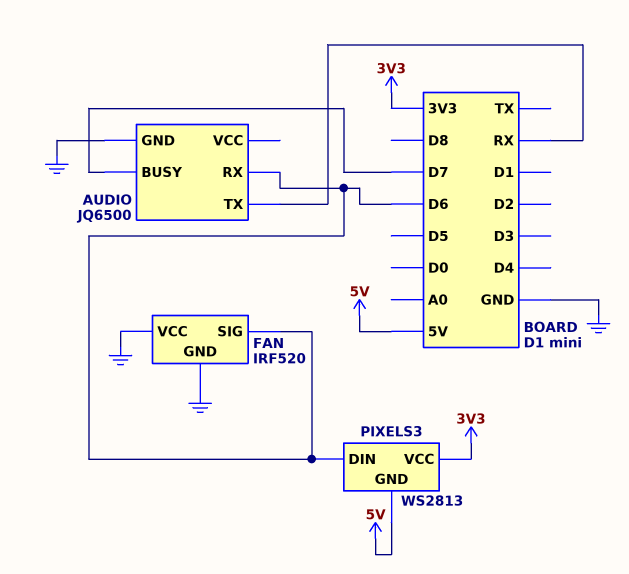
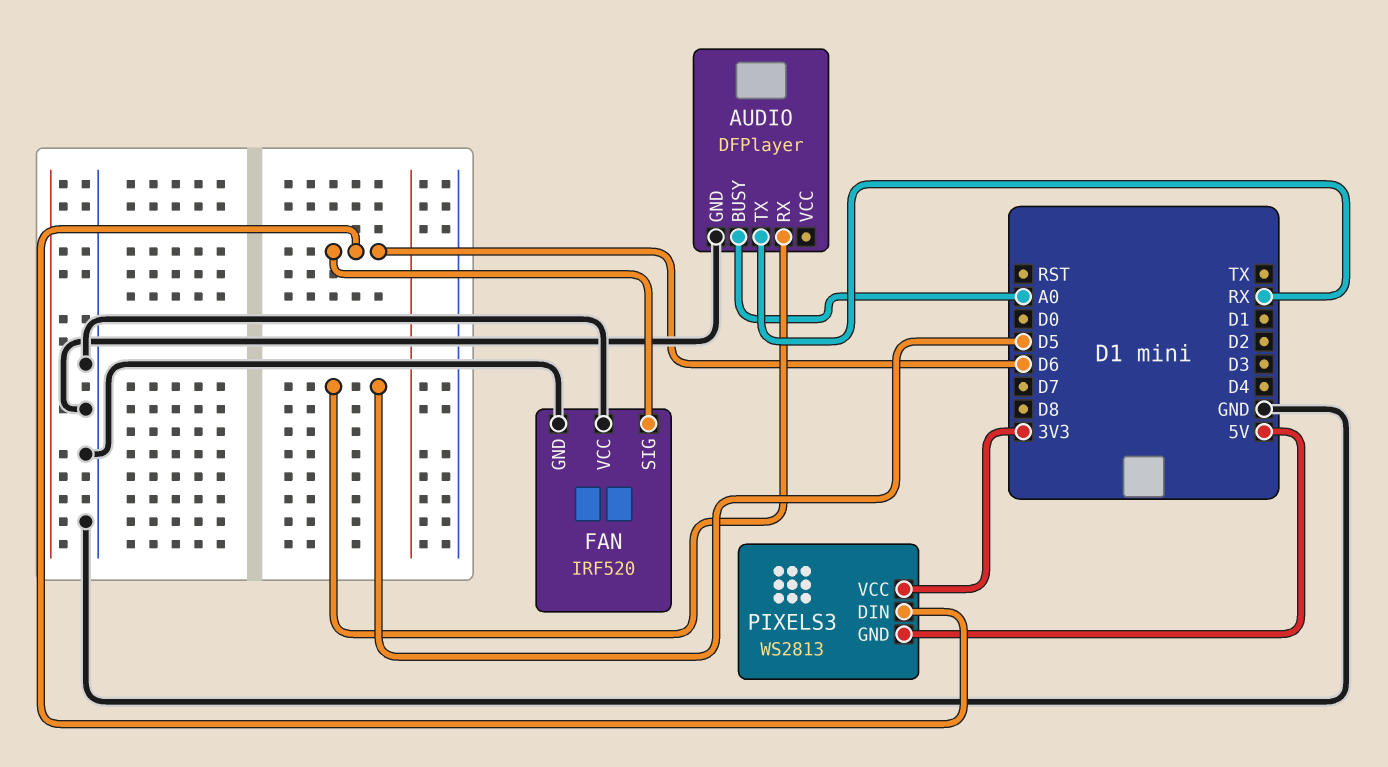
AUDIO: JQ6500 -> DFPlayer
AUDIO pin BUSY: D7 -> A0
AUDIO pin RX: D6 -> D5

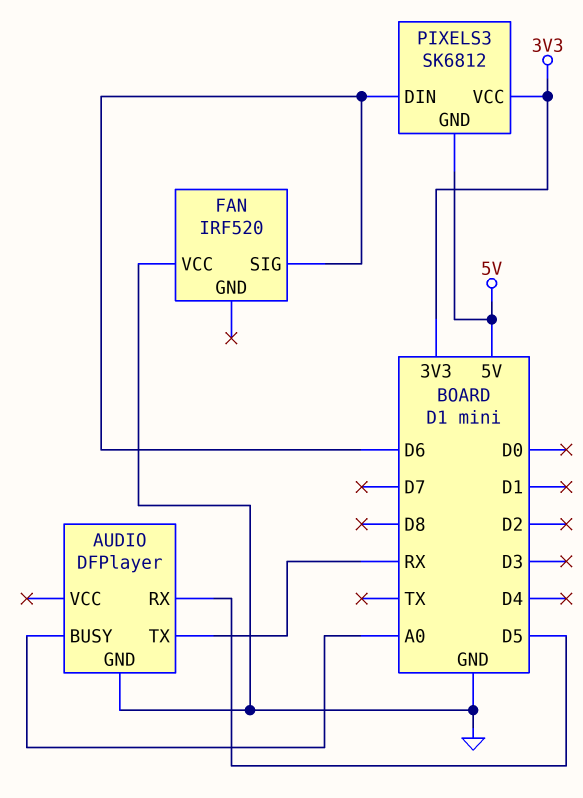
FAN pin GND: GND -> none
PIXELS3: WS2813 -> SK6812

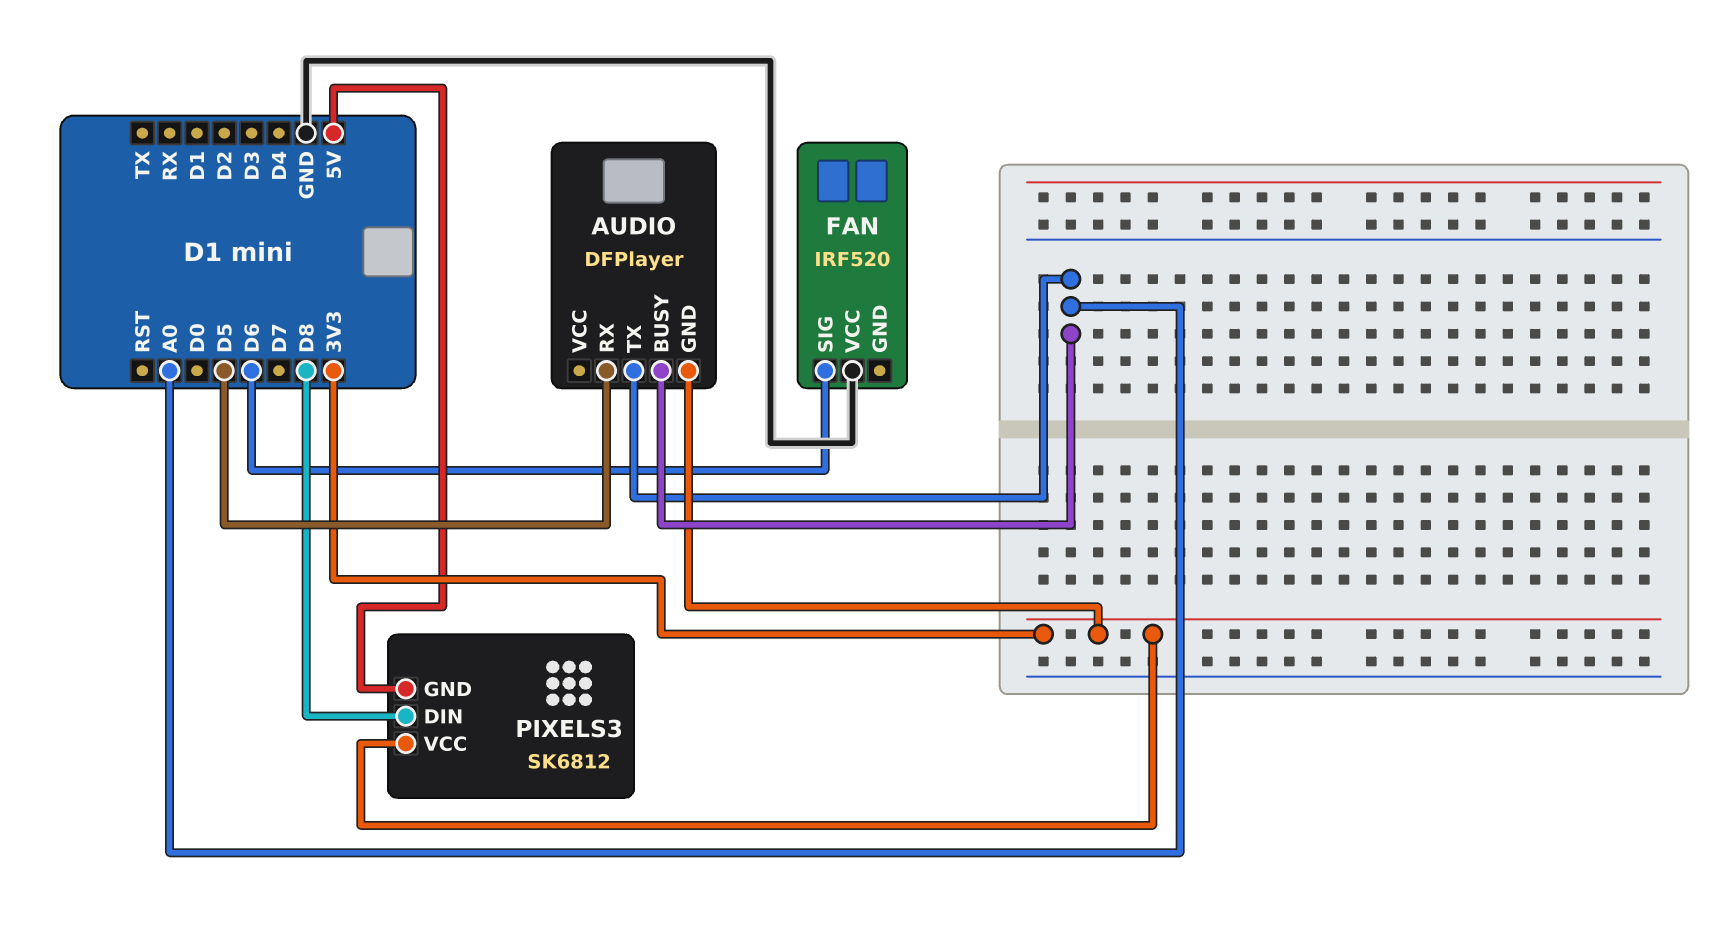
AUDIO pin GND: GND -> 3V3
AUDIO pin TX: RX -> A0
PIXELS3 pin DIN: D6 -> D8

